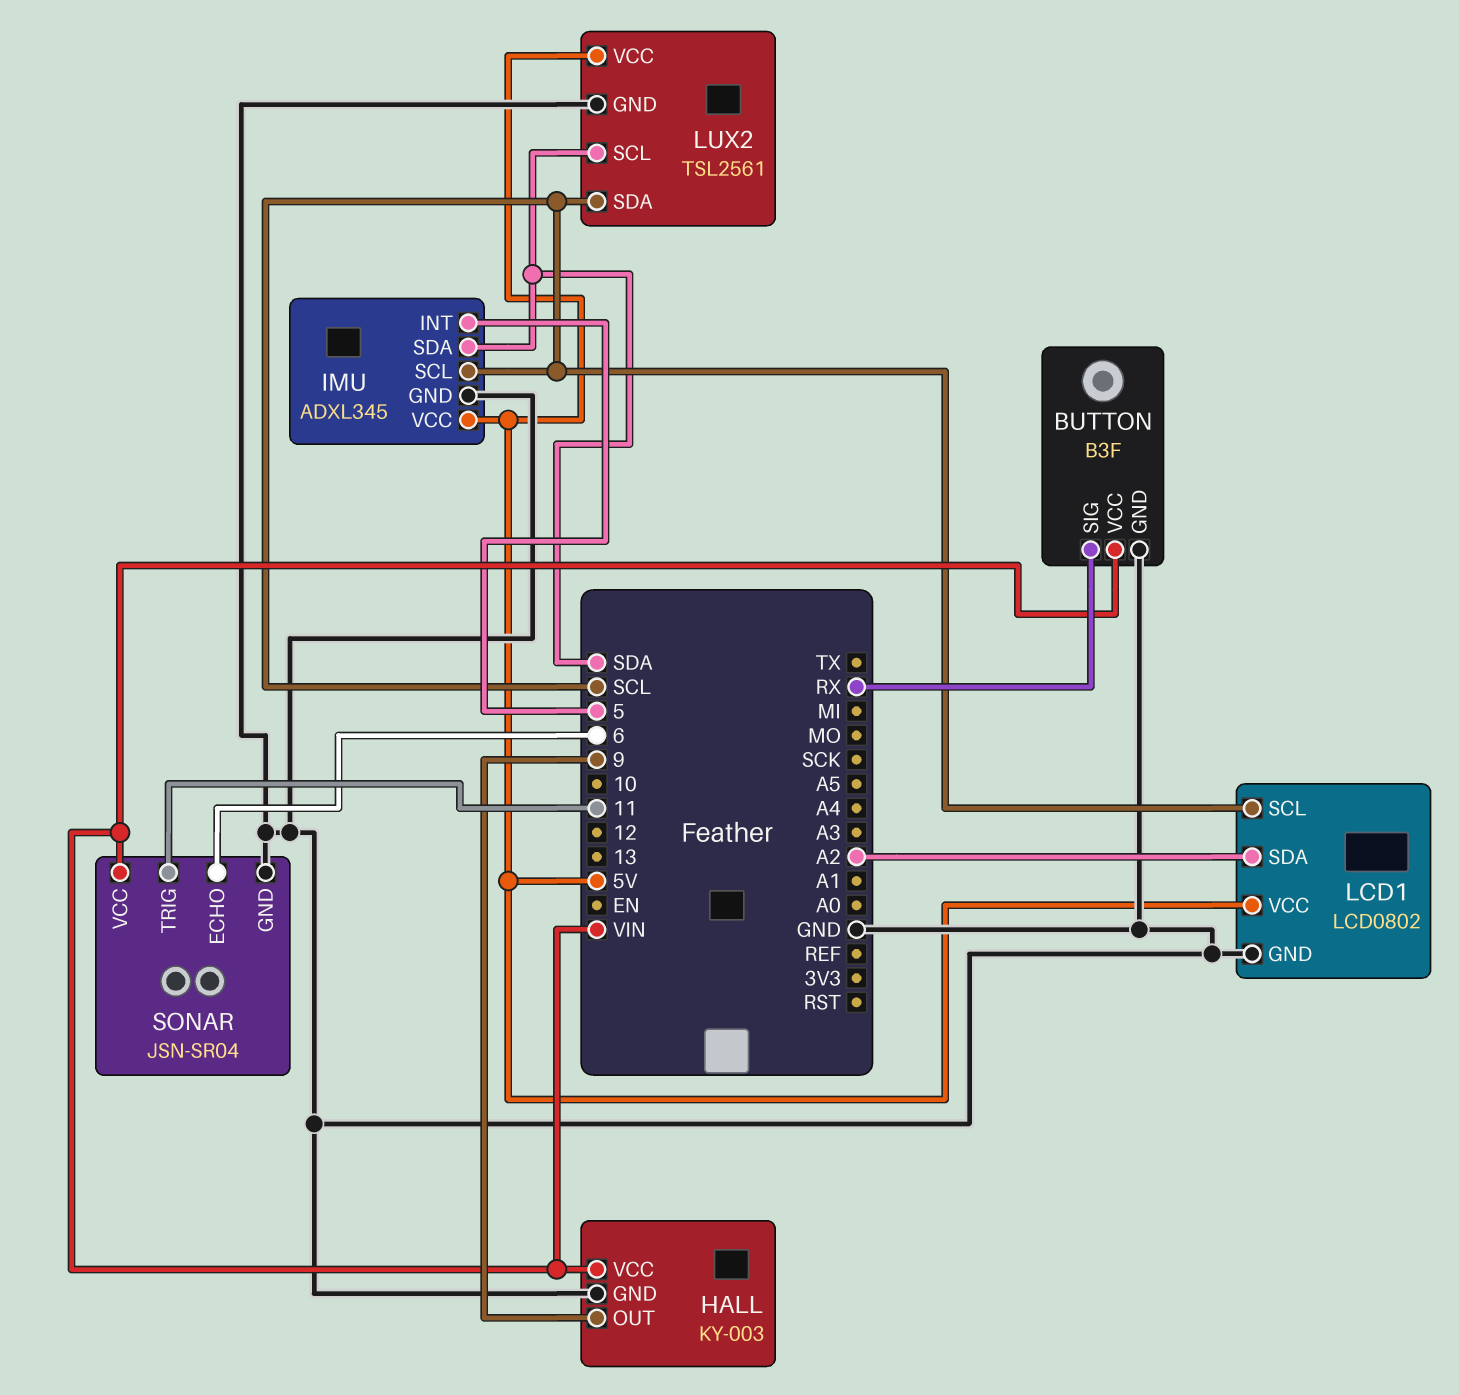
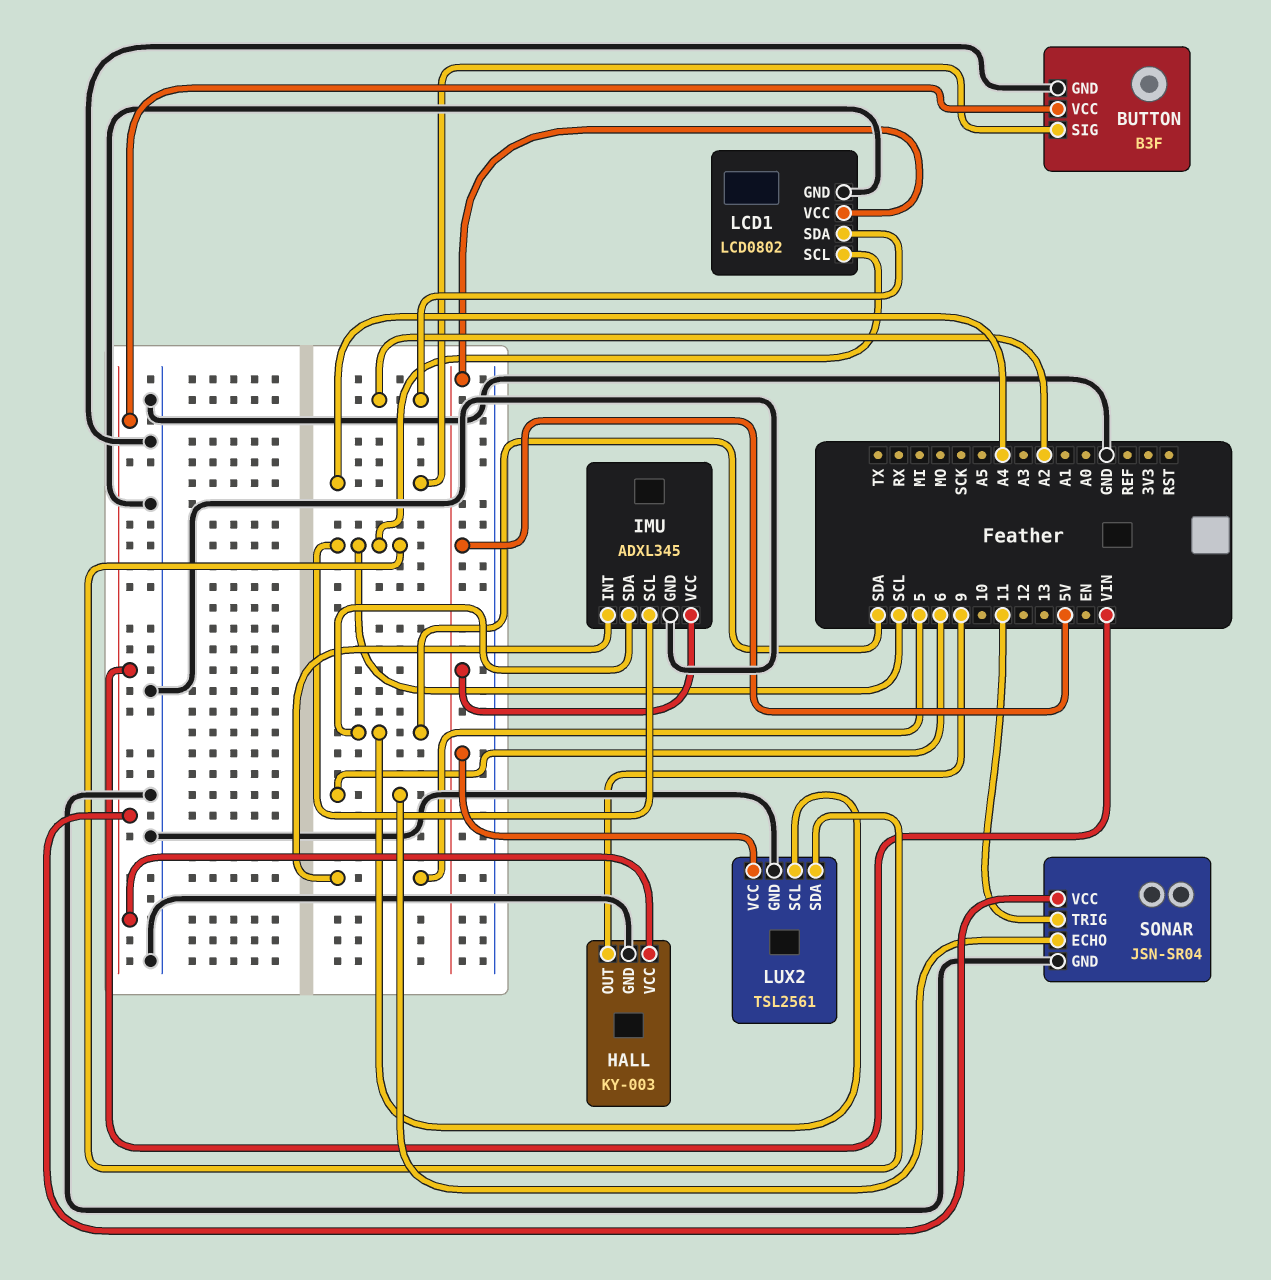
BUTTON pin SIG: RX -> A4

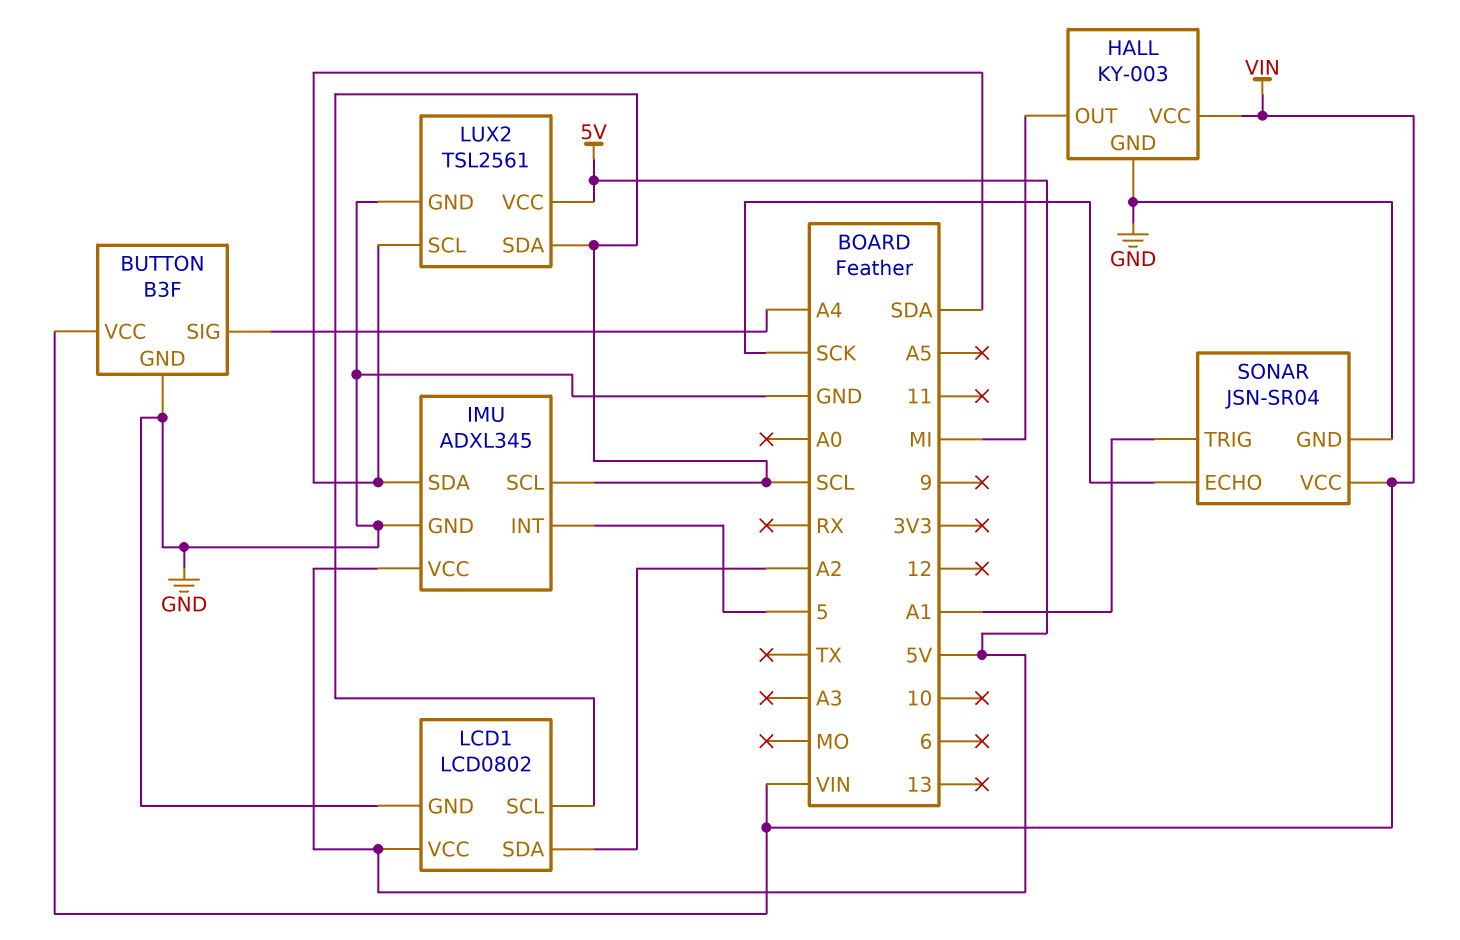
HALL pin OUT: 9 -> MI
SONAR pin ECHO: 6 -> SCK
SONAR pin TRIG: 11 -> A1

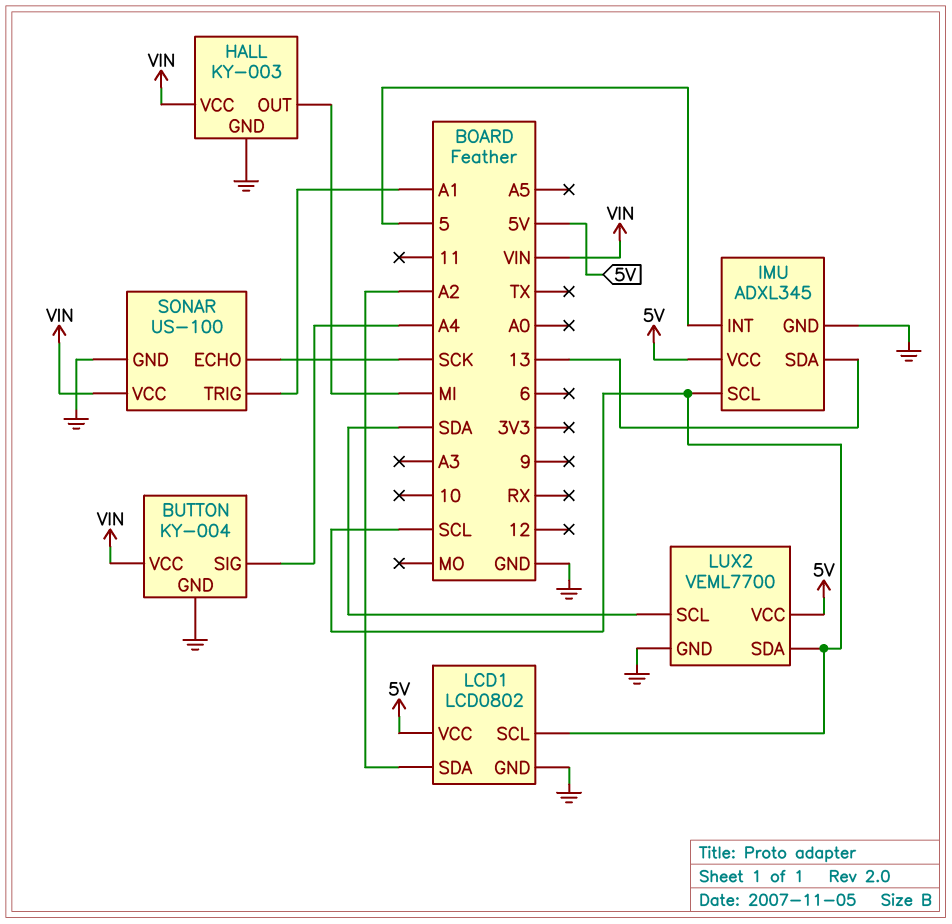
BUTTON: B3F -> KY-004
IMU pin SDA: SDA -> 13
LUX2: TSL2561 -> VEML7700
SONAR: JSN-SR04 -> US-100

